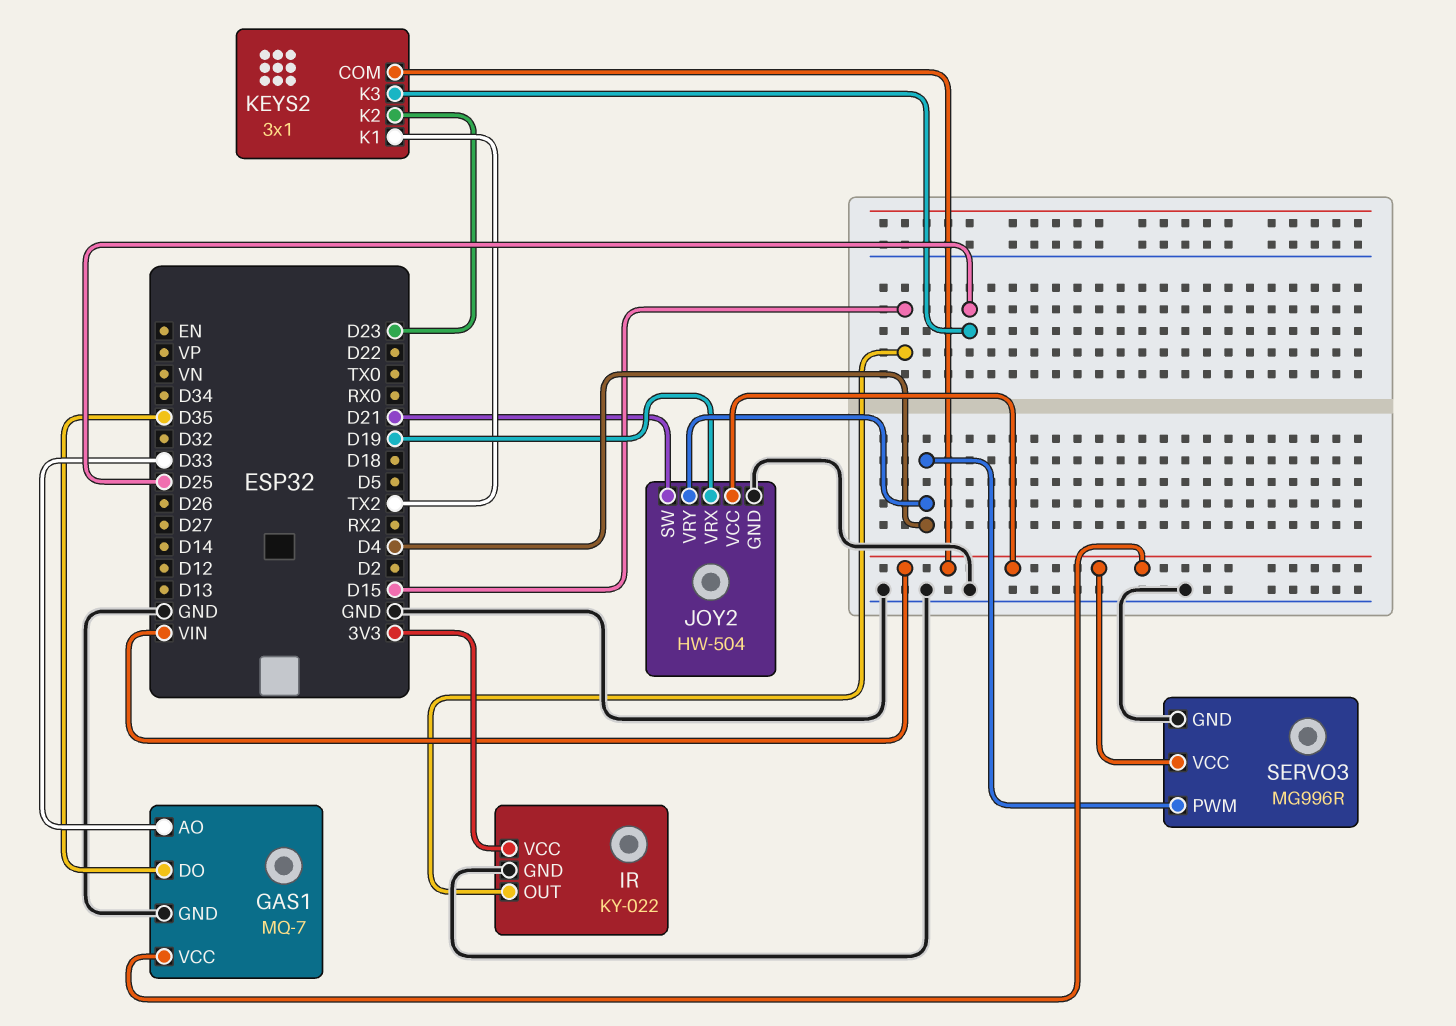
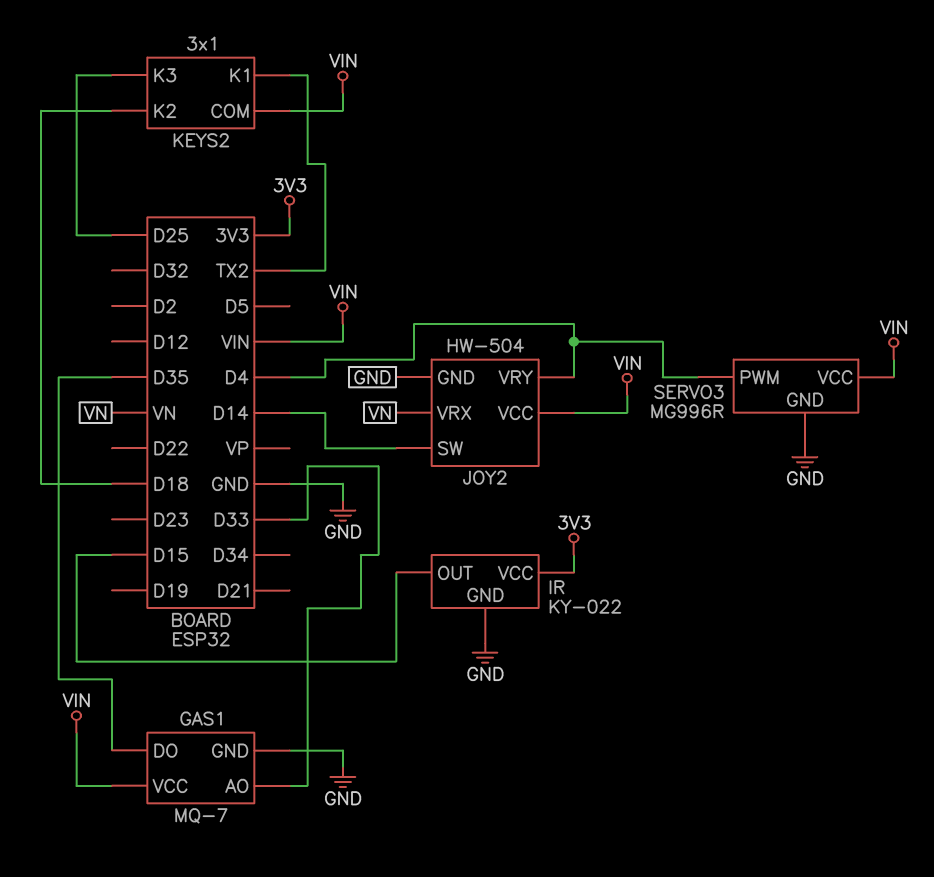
JOY2 pin SW: D21 -> D14
JOY2 pin VRX: D19 -> VN
KEYS2 pin K2: D23 -> D18

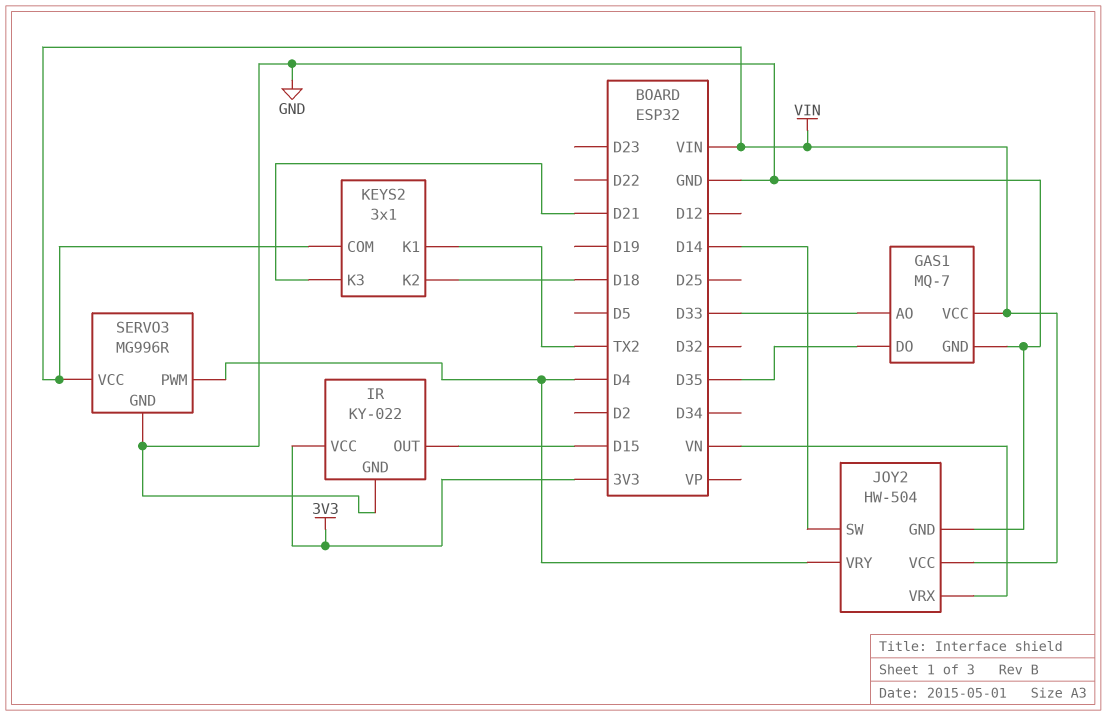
KEYS2 pin K3: D25 -> D21

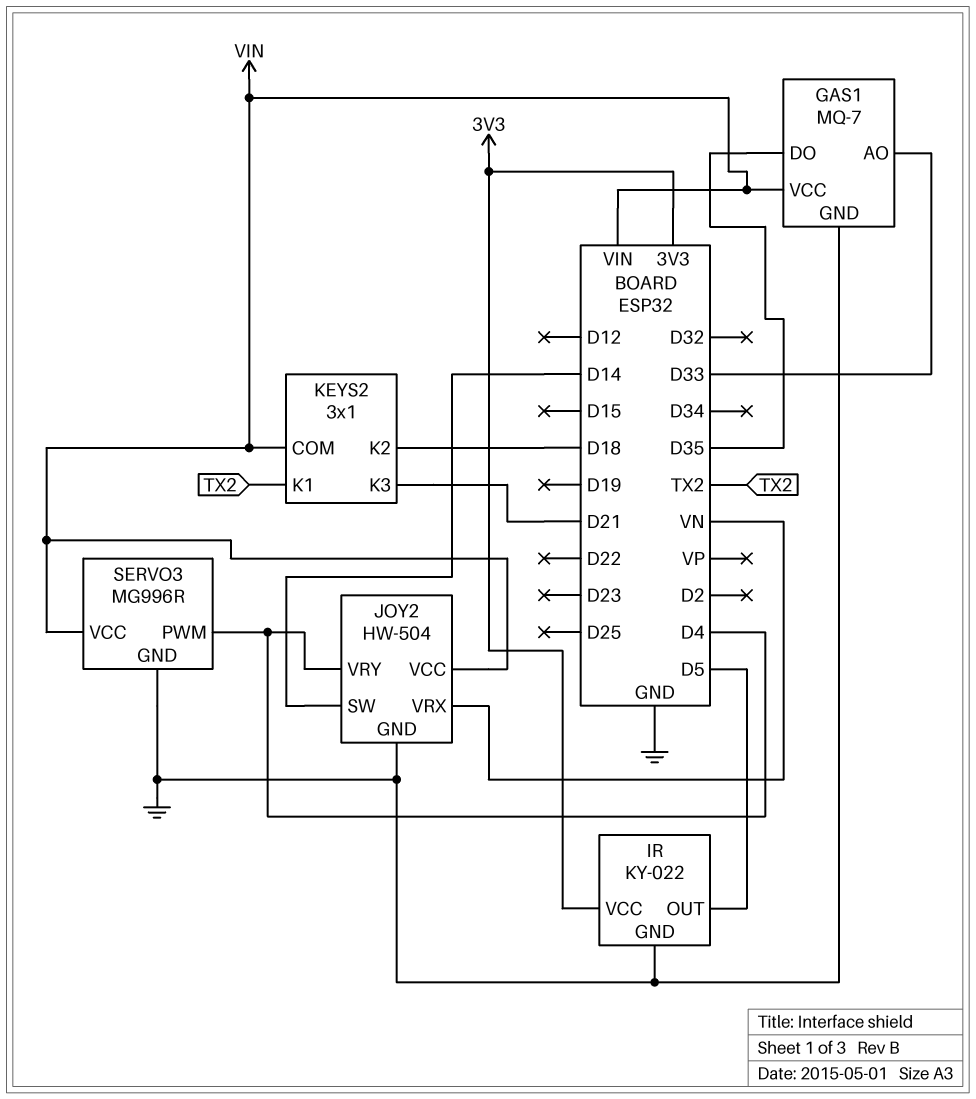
IR pin OUT: D15 -> D5

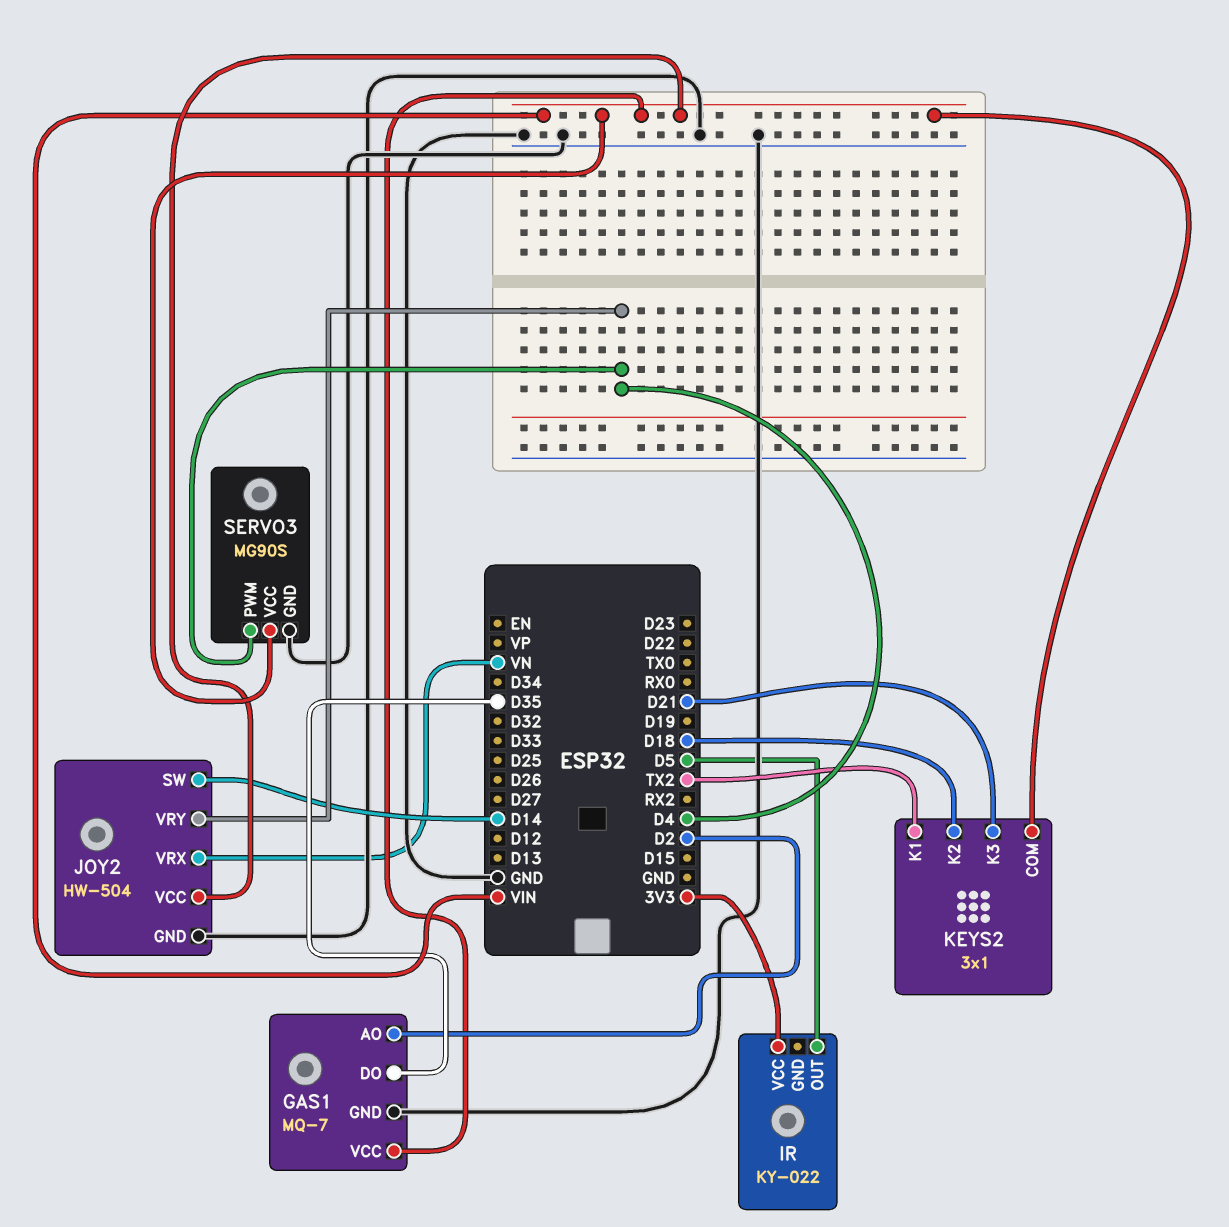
GAS1 pin AO: D33 -> D2
IR pin GND: GND -> none
SERVO3: MG996R -> MG90S

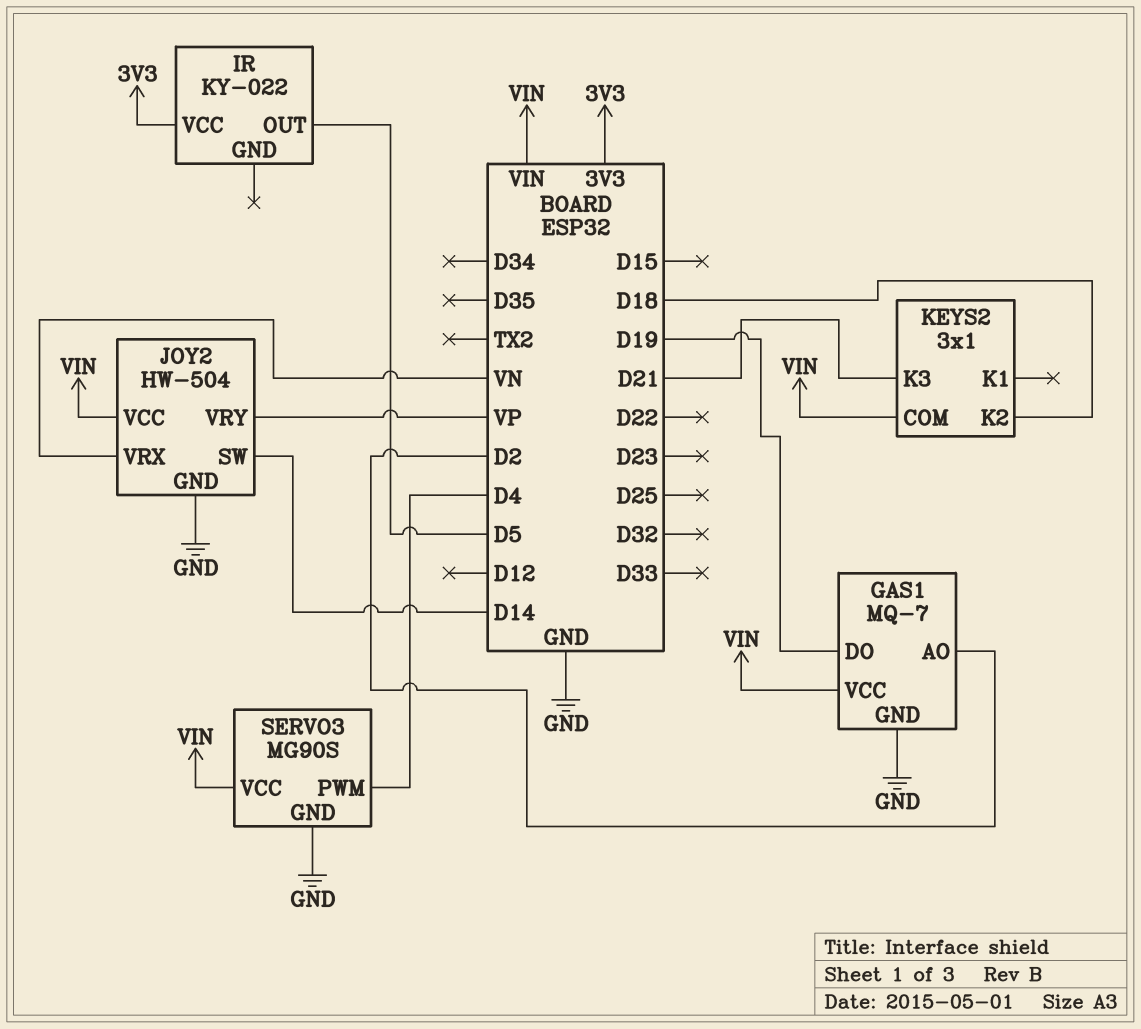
GAS1 pin DO: D35 -> D19
JOY2 pin VRY: D4 -> VP
KEYS2 pin K1: TX2 -> none

